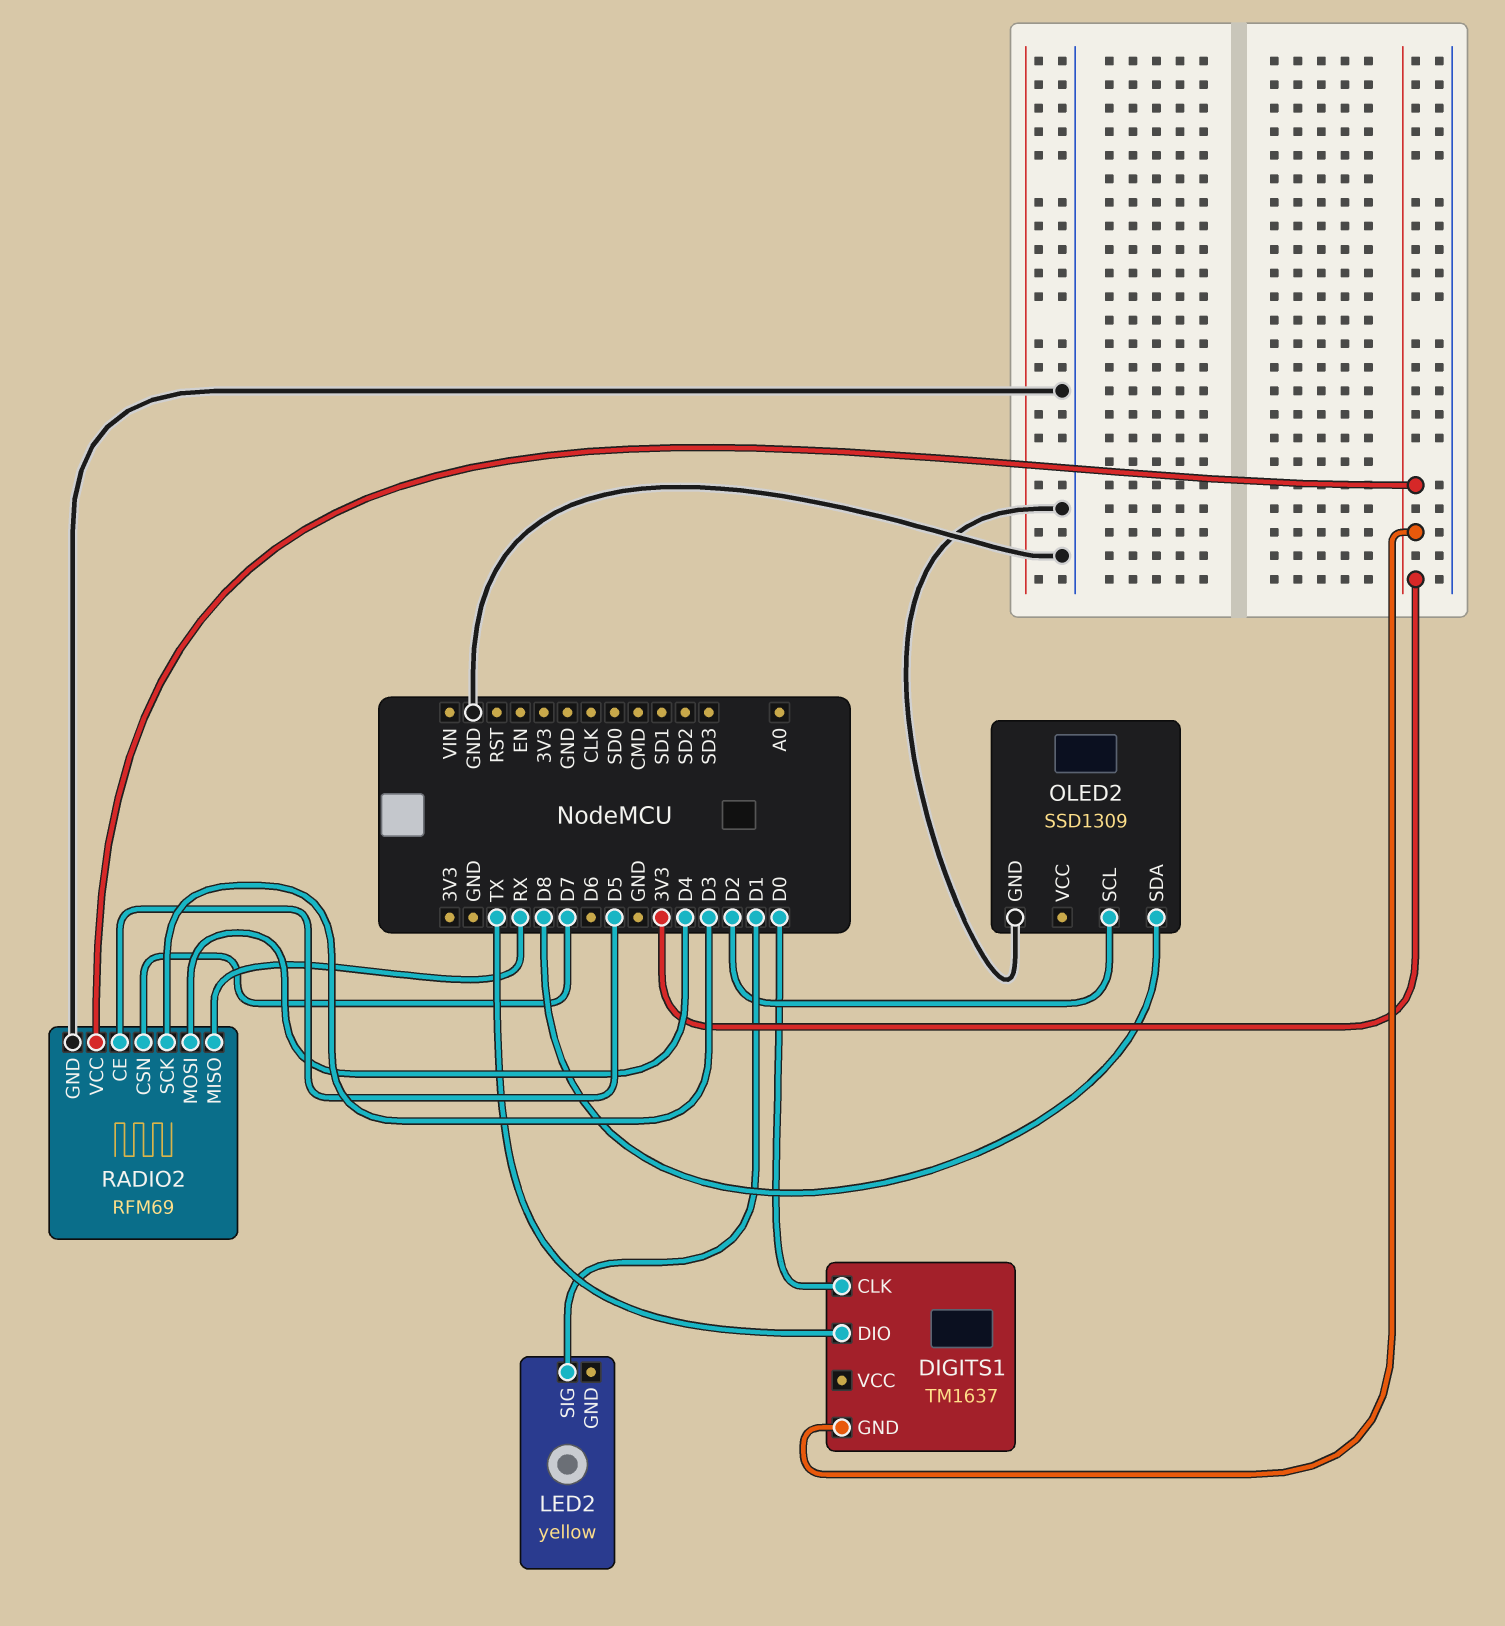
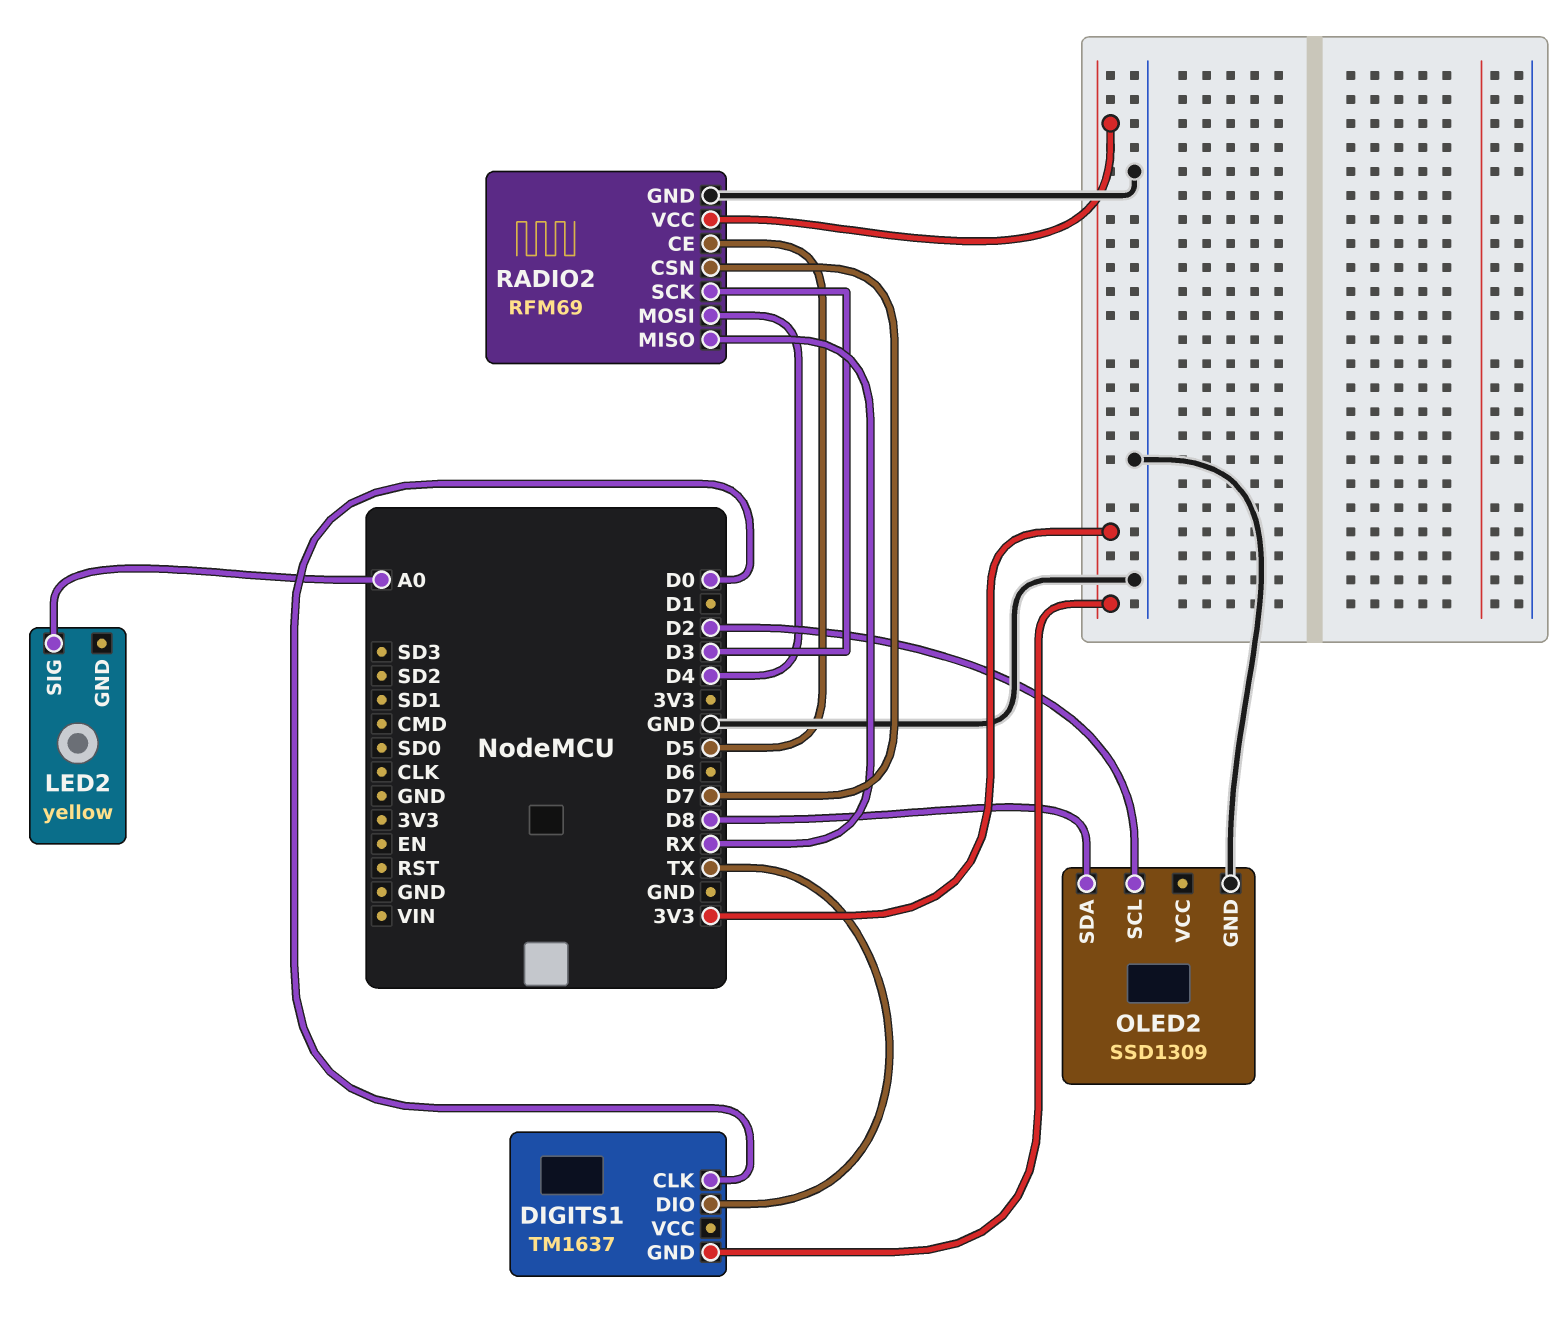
LED2 pin SIG: D1 -> A0

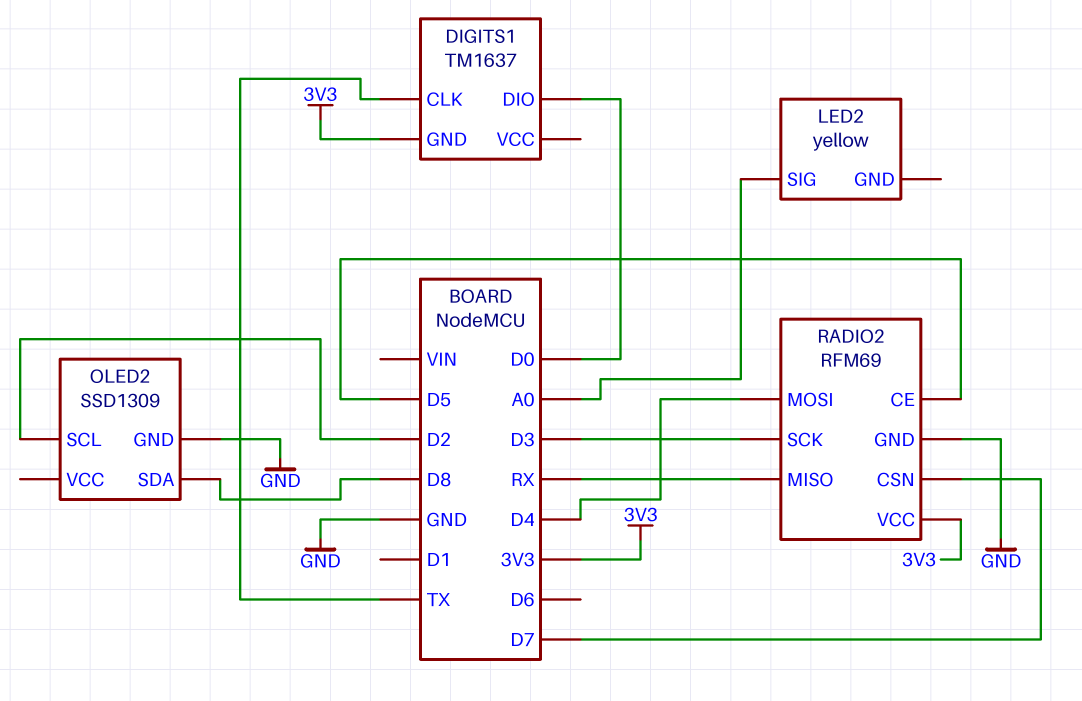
DIGITS1 pin CLK: D0 -> TX
DIGITS1 pin DIO: TX -> D0

